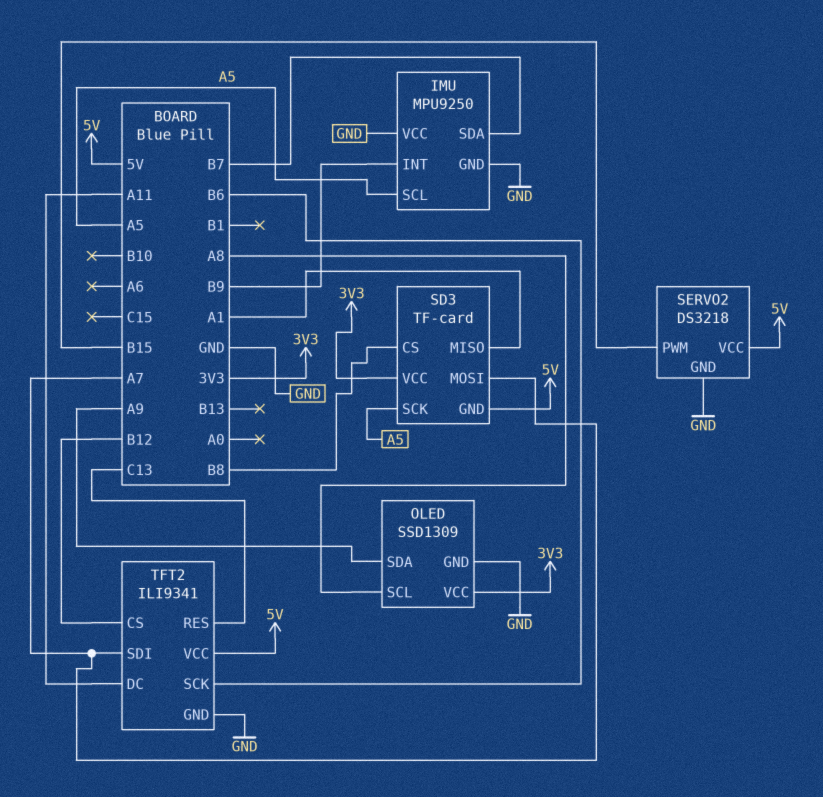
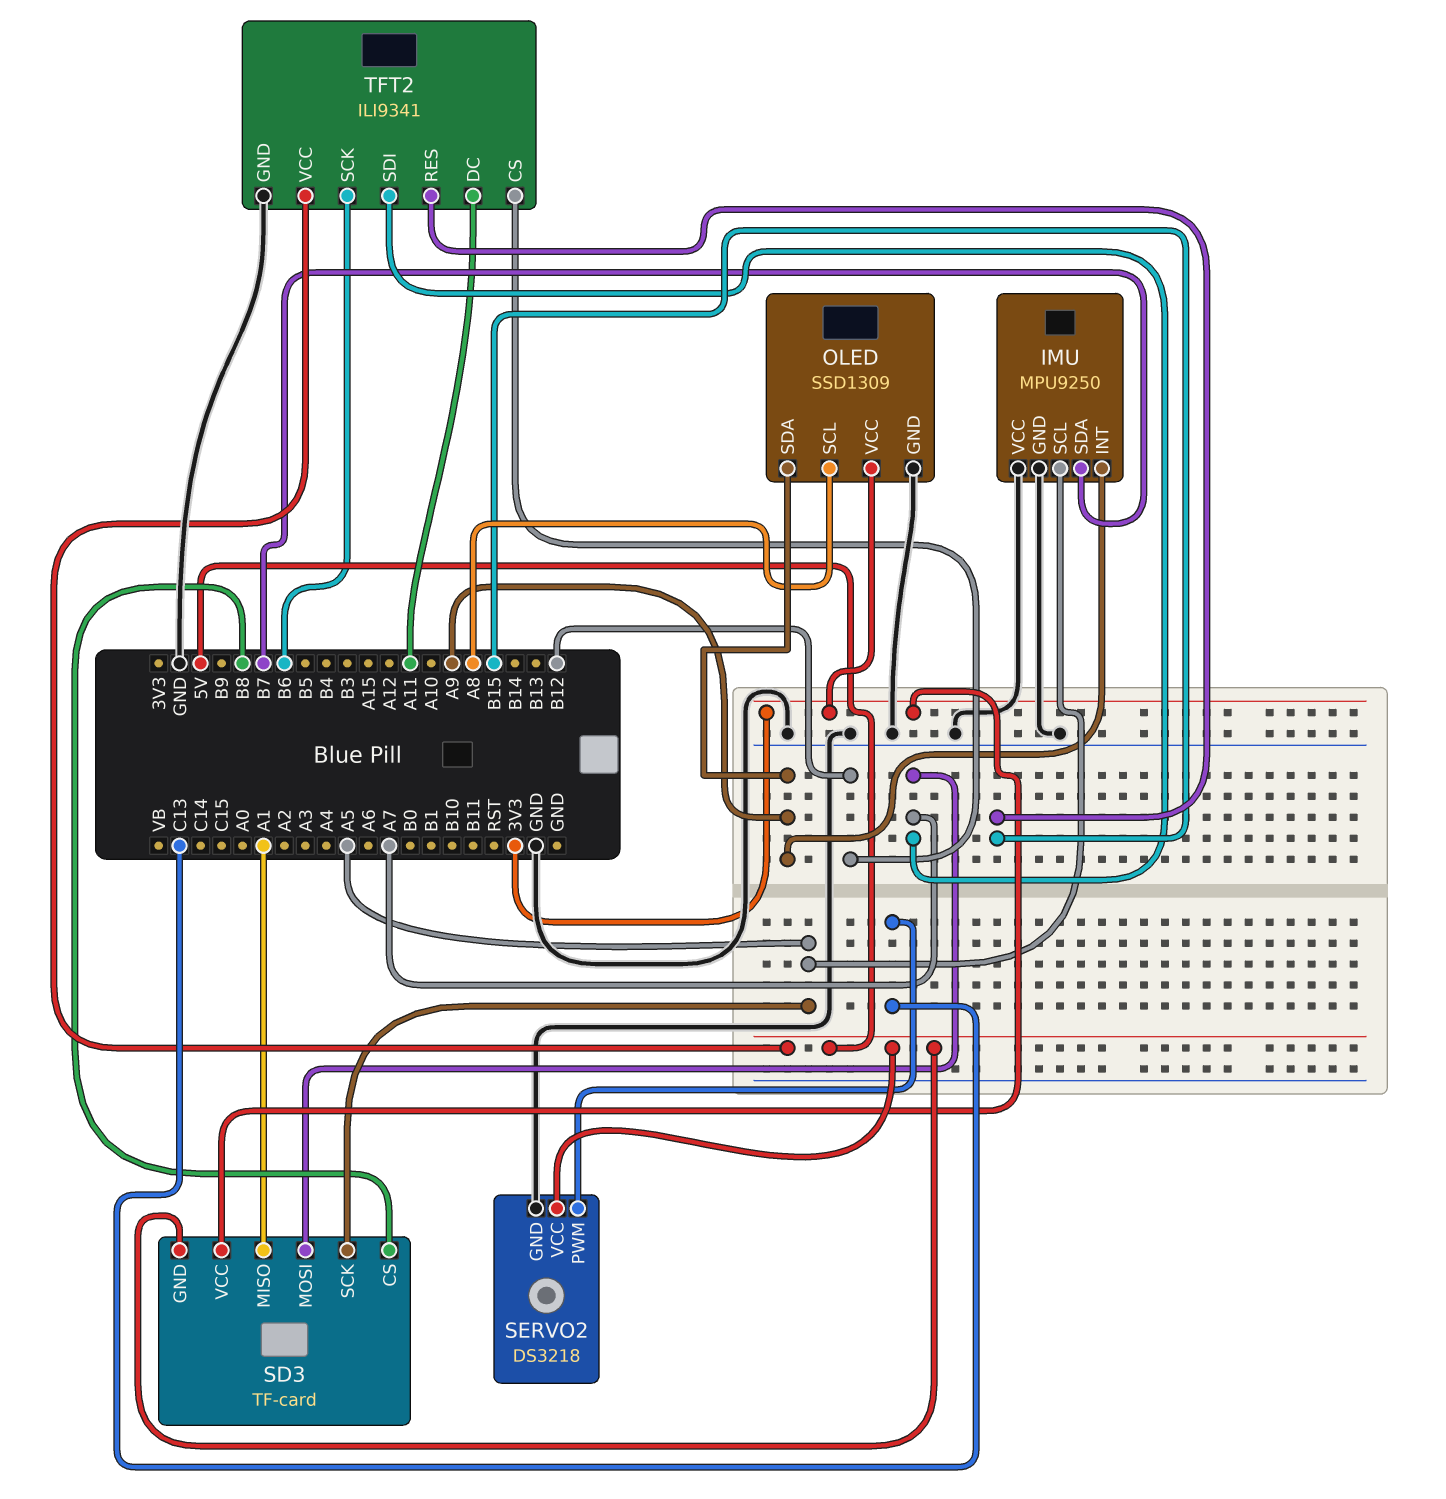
IMU pin INT: B9 -> A9
SERVO2 pin PWM: B15 -> C13
TFT2 pin RES: C13 -> B15

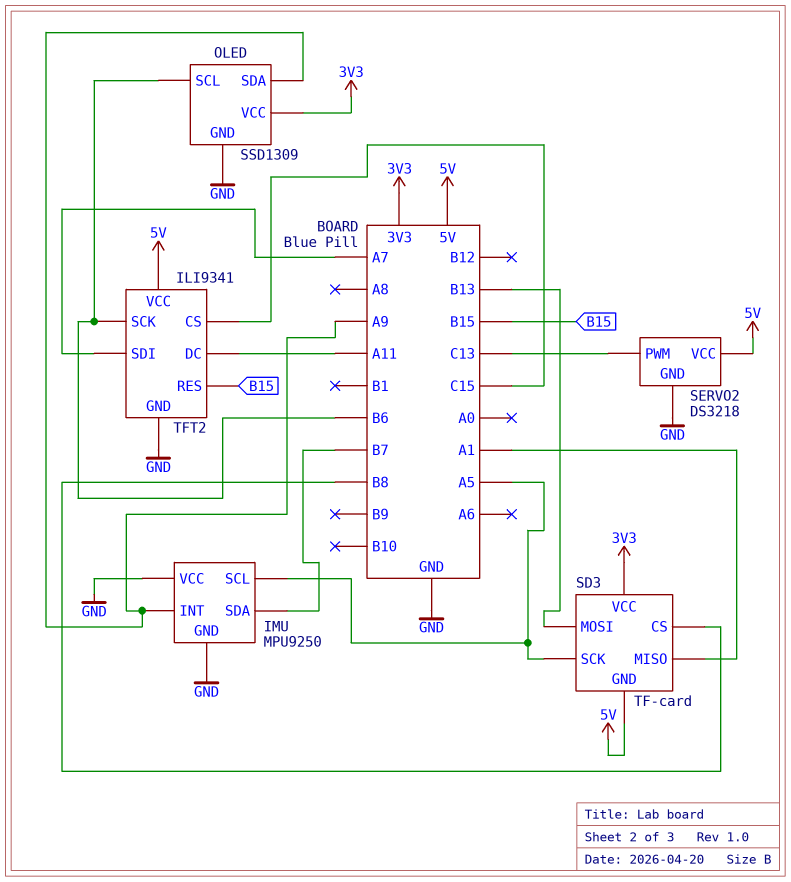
OLED pin SCL: A8 -> B6
SD3 pin MOSI: A7 -> B13
TFT2 pin CS: B12 -> C15

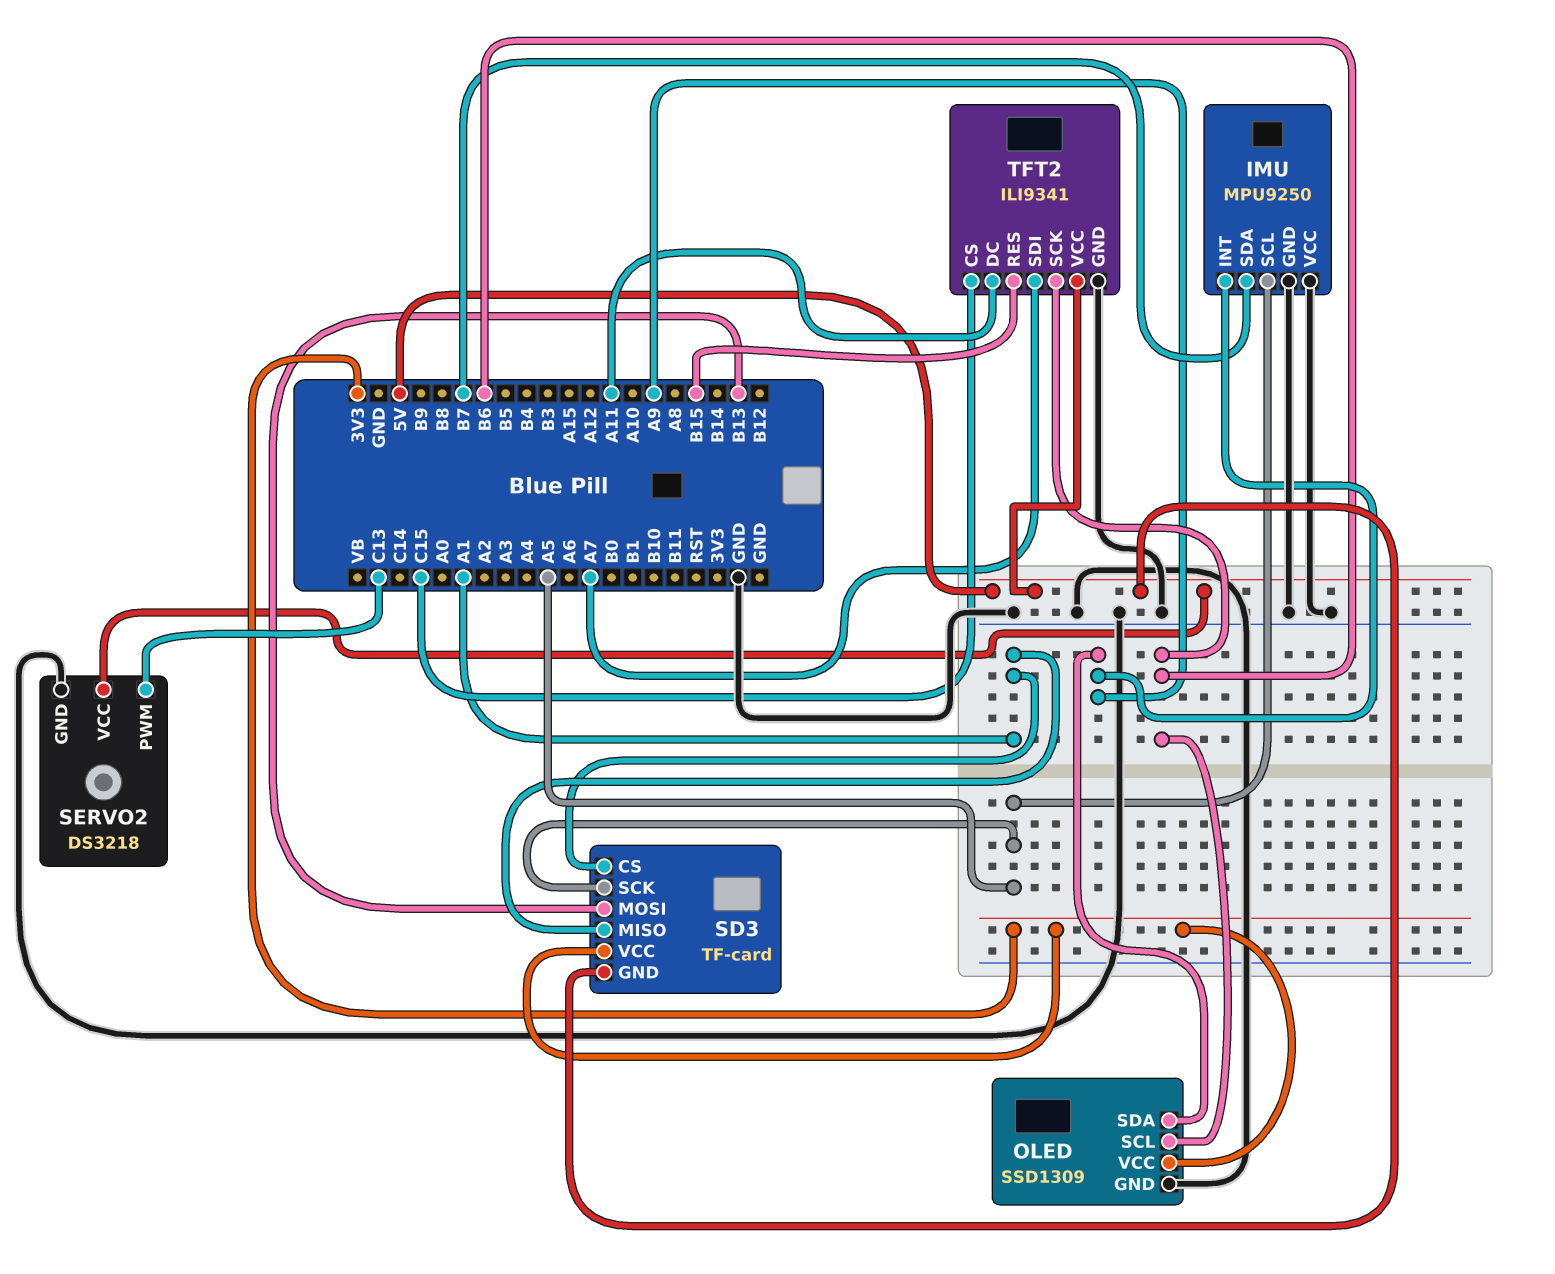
SD3 pin CS: B8 -> A1

